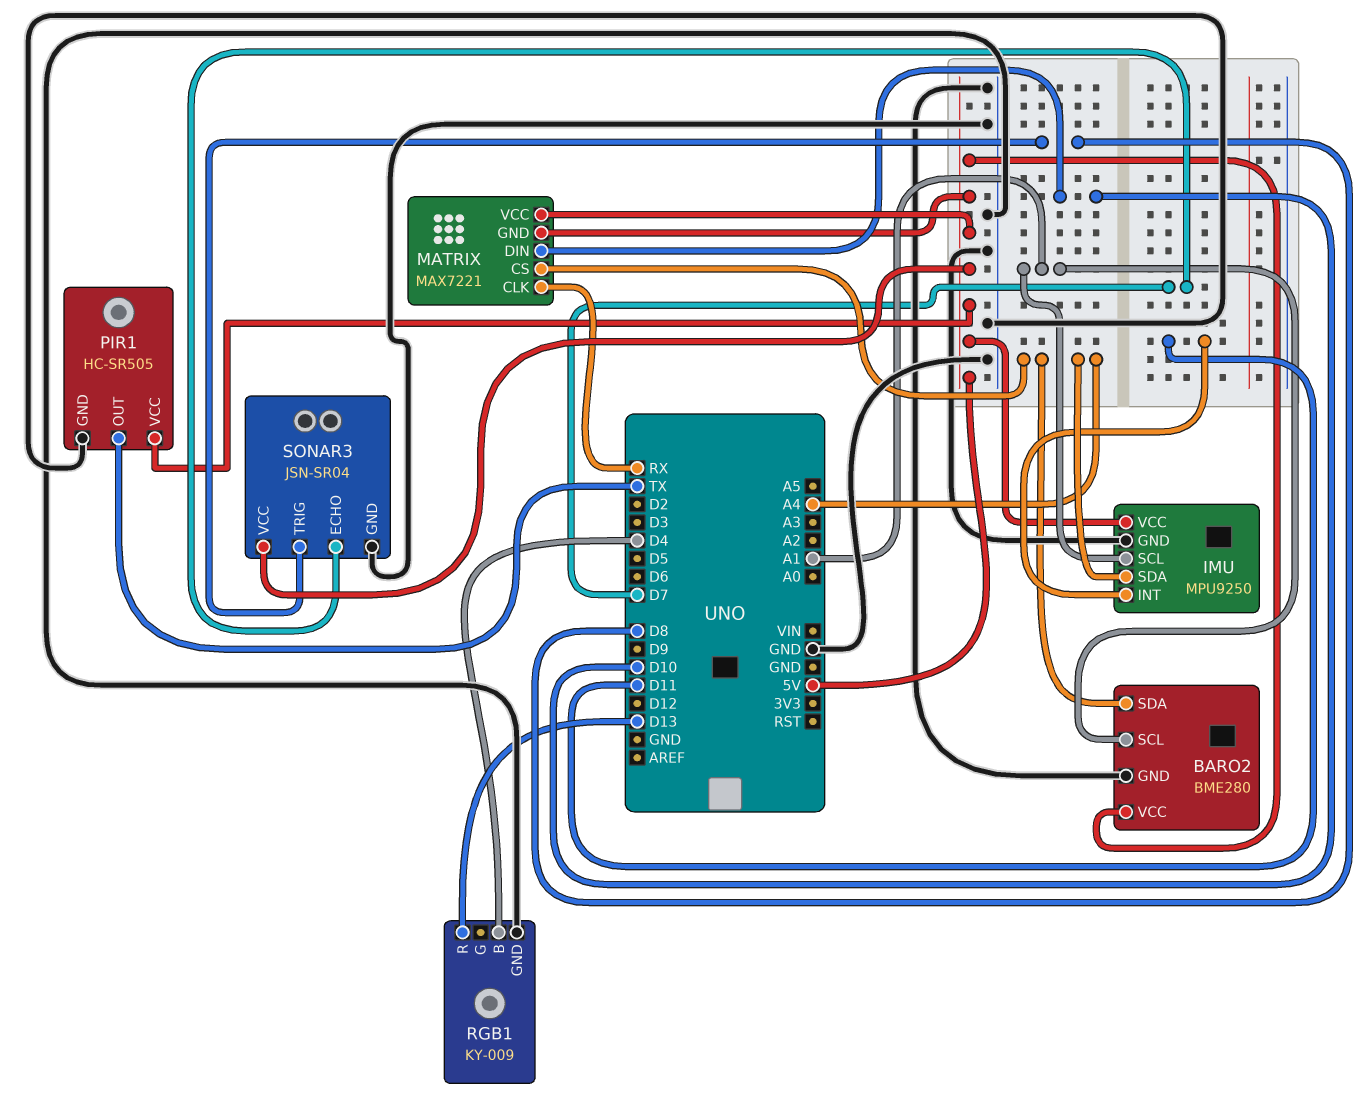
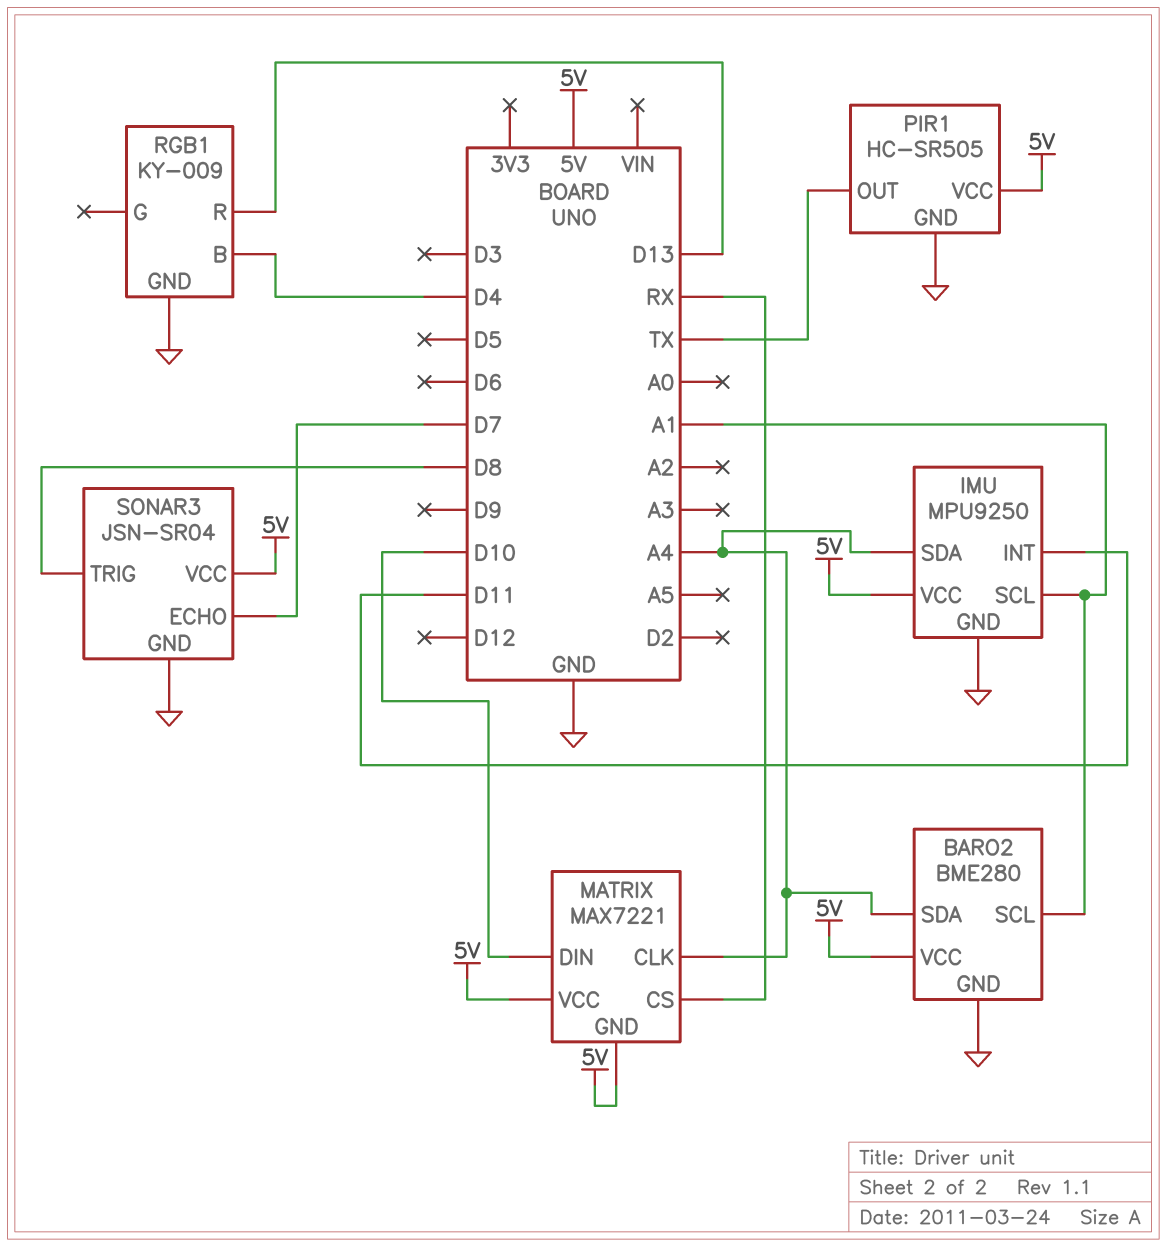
MATRIX pin CLK: RX -> A4
MATRIX pin CS: A4 -> RX

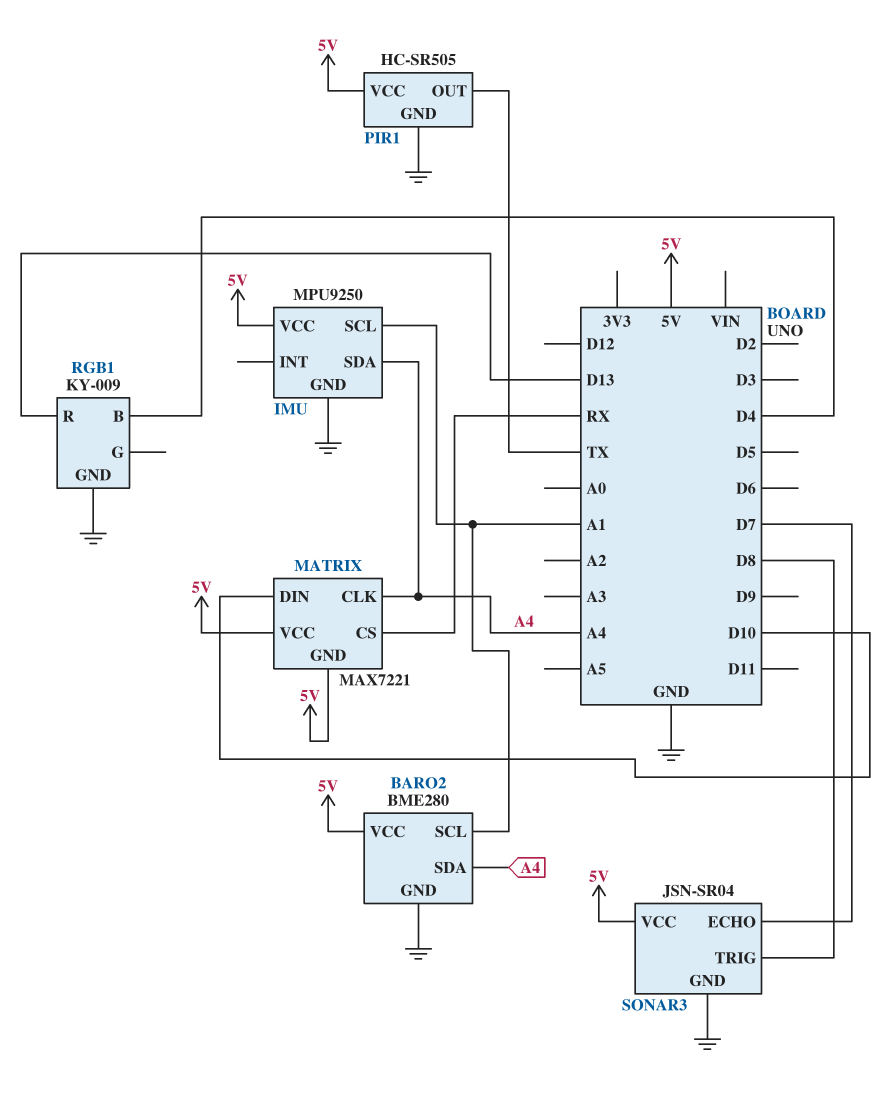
IMU pin INT: D11 -> none

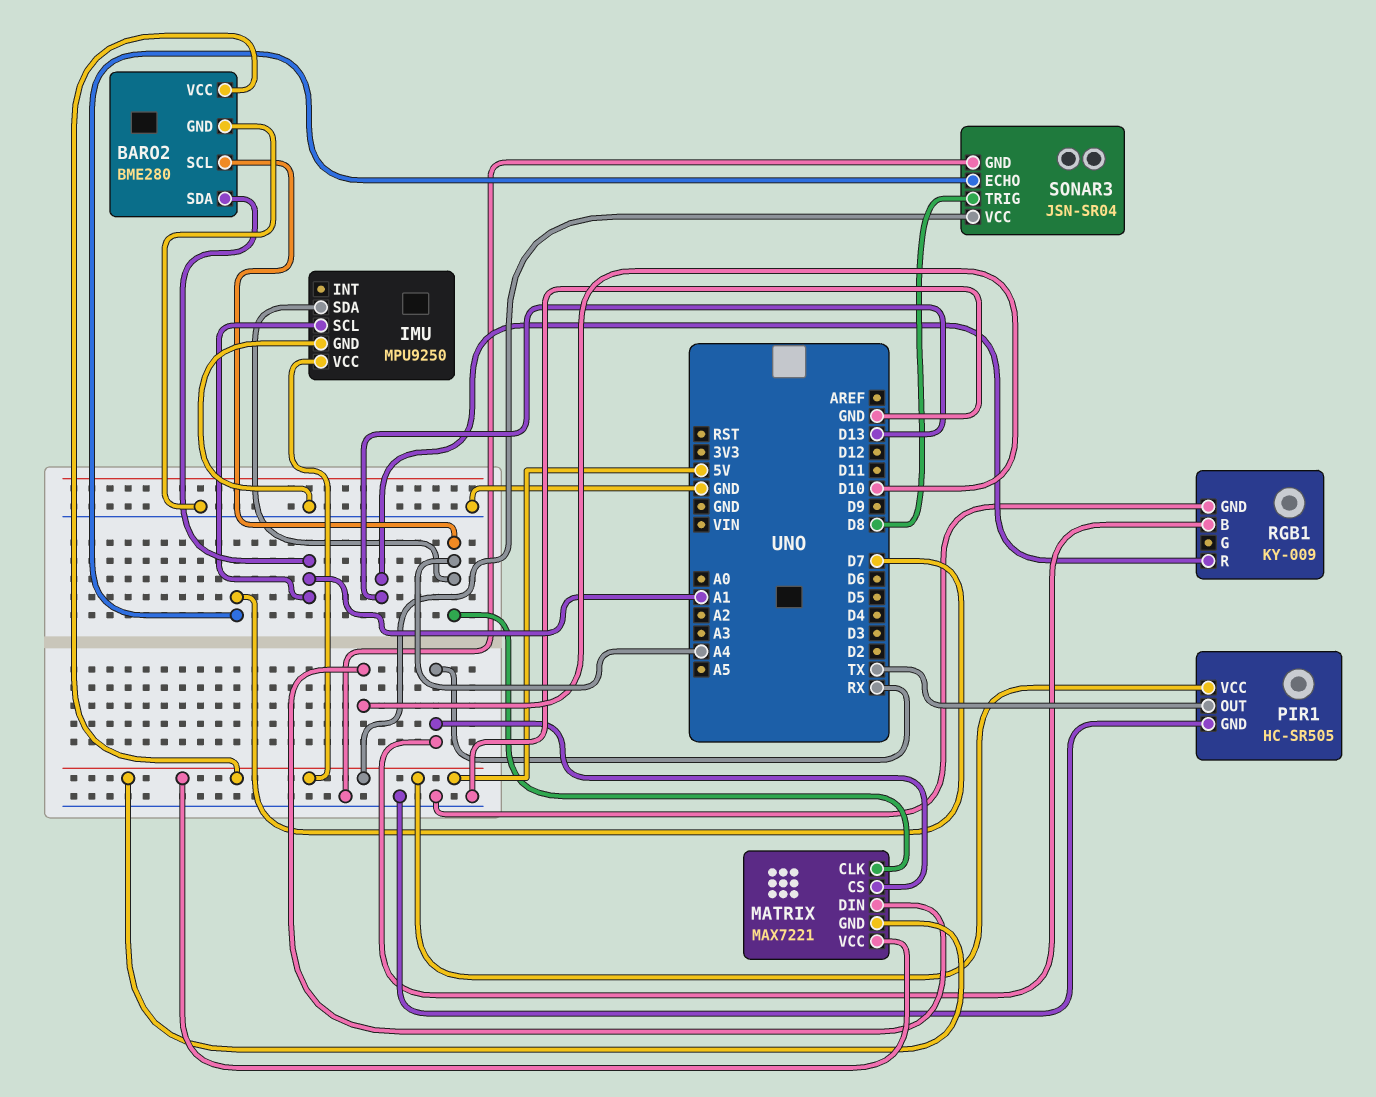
BARO2 pin SCL: A1 -> A4
BARO2 pin SDA: A4 -> A1
RGB1 pin B: D4 -> RX

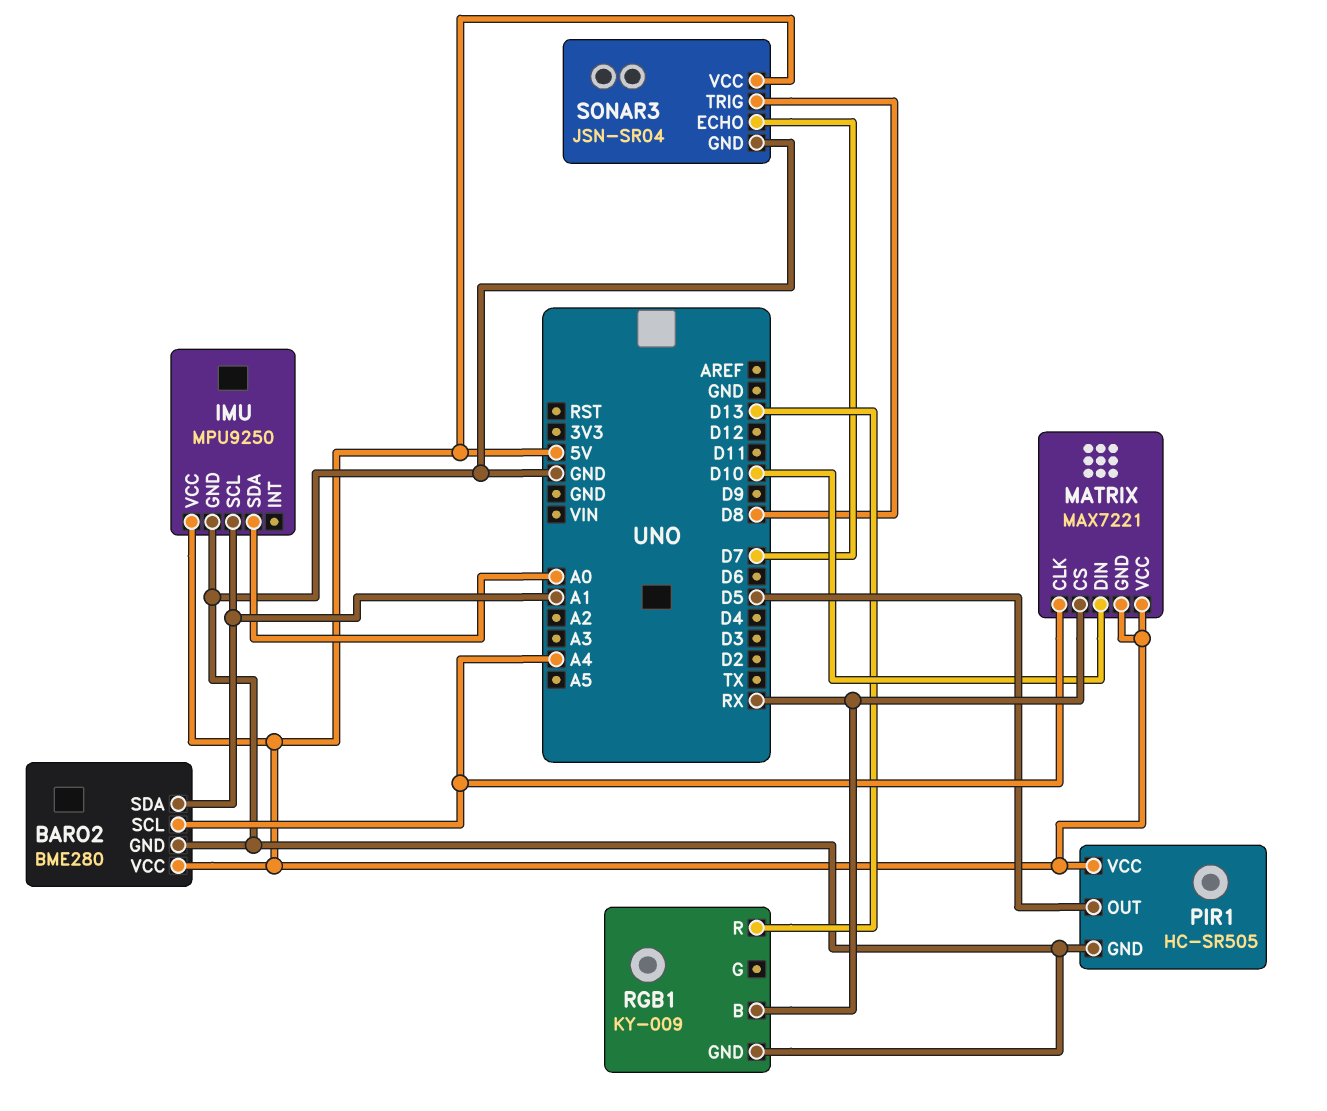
IMU pin SDA: A4 -> A0
PIR1 pin OUT: TX -> D5

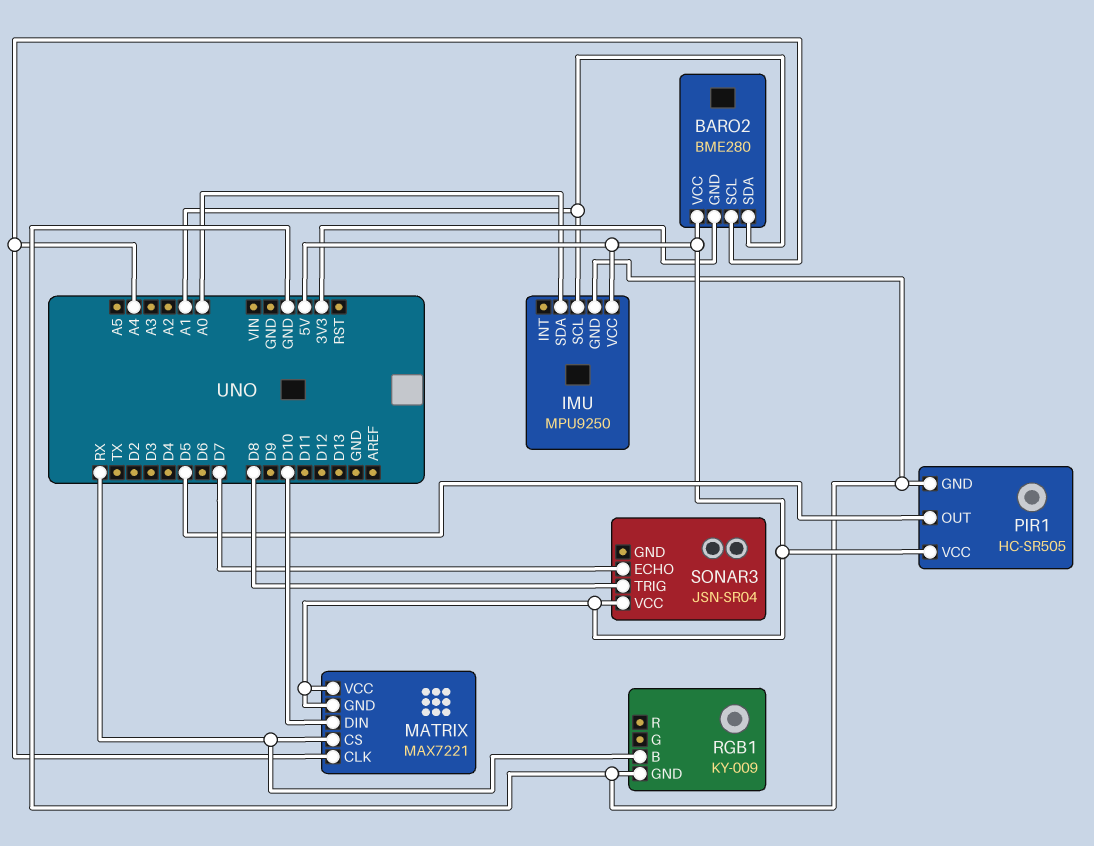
BARO2 pin GND: GND -> 3V3
RGB1 pin R: D13 -> none
SONAR3 pin GND: GND -> none

